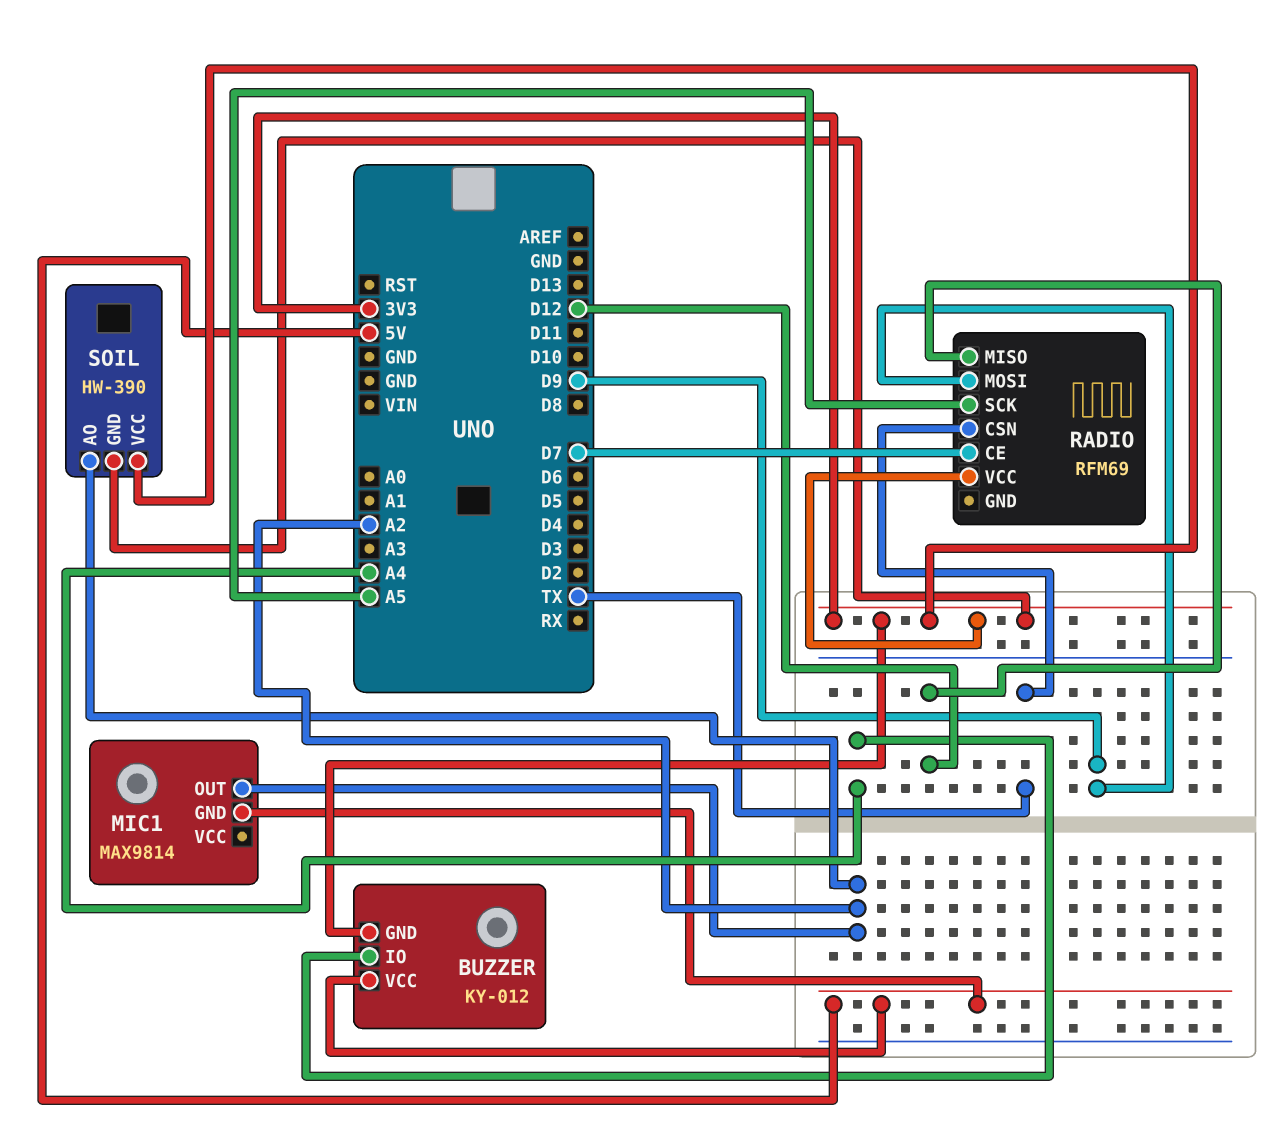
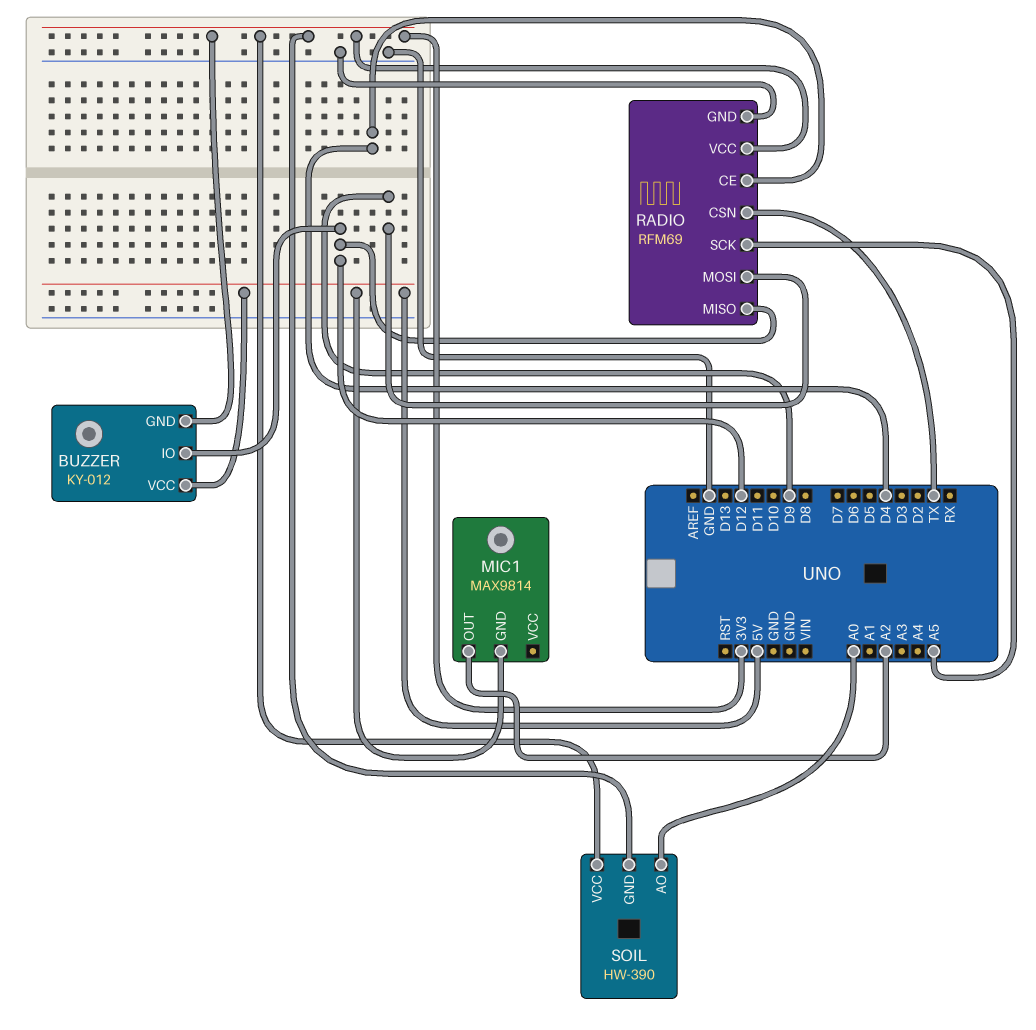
BUZZER pin IO: A4 -> D12
RADIO pin CE: D7 -> D4
RADIO pin GND: none -> GND
SOIL pin AO: A2 -> A0

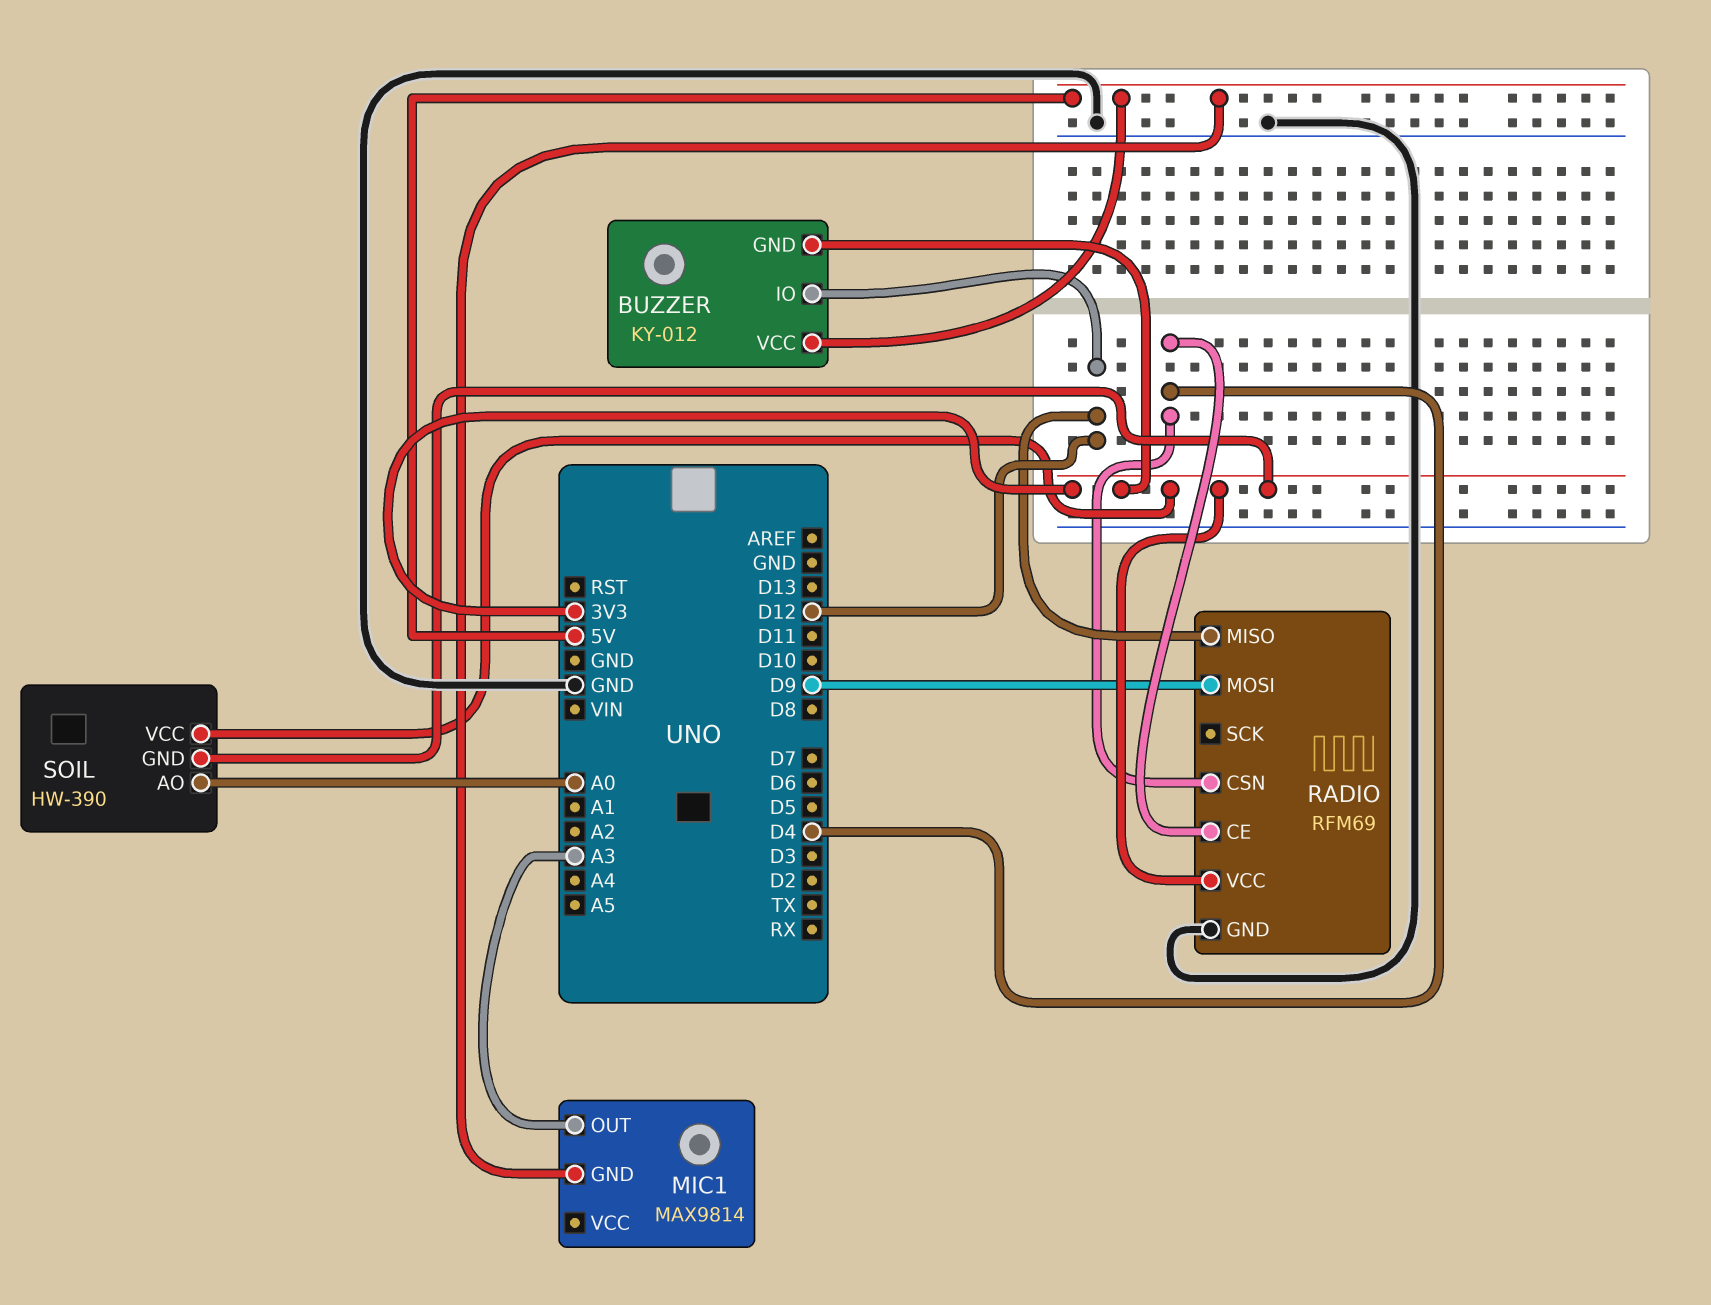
MIC1 pin OUT: A2 -> A3
RADIO pin CSN: TX -> D4
RADIO pin SCK: A5 -> none

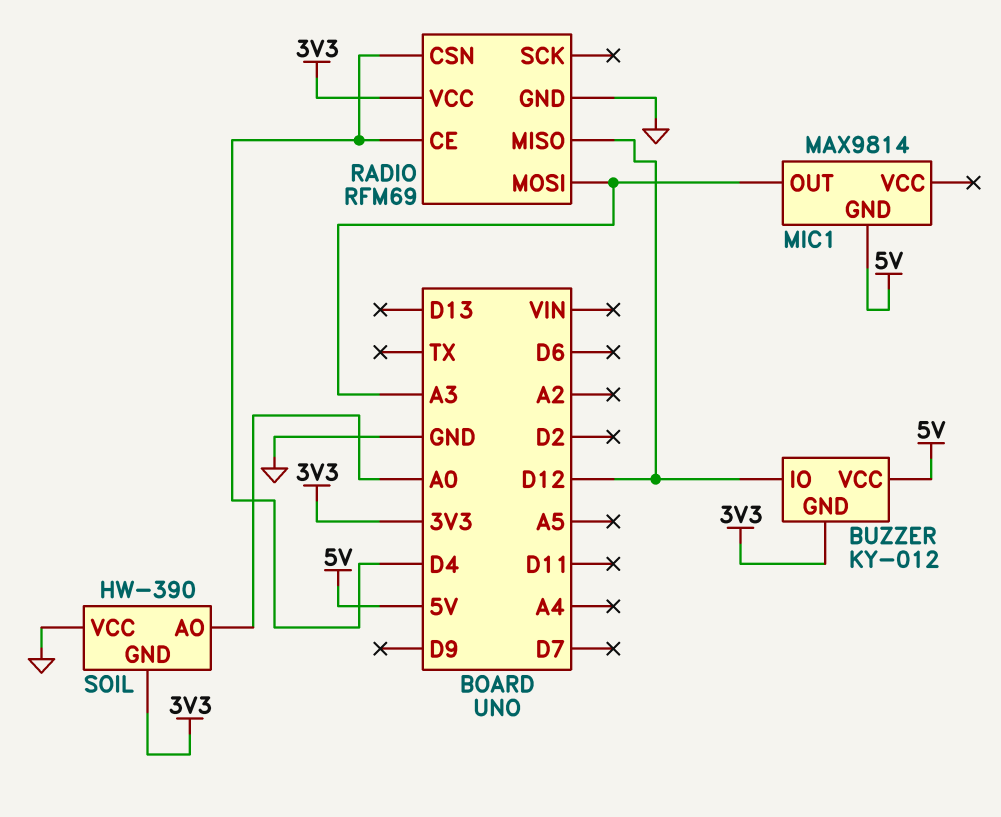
RADIO pin MOSI: D9 -> A3
SOIL pin VCC: 3V3 -> GND

